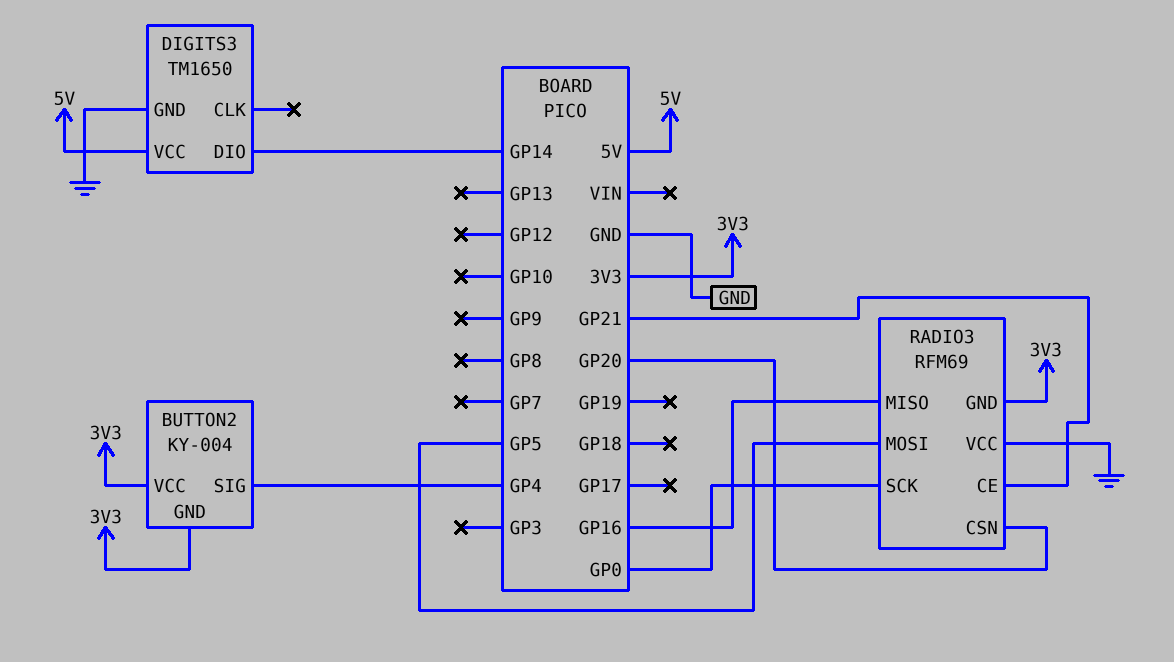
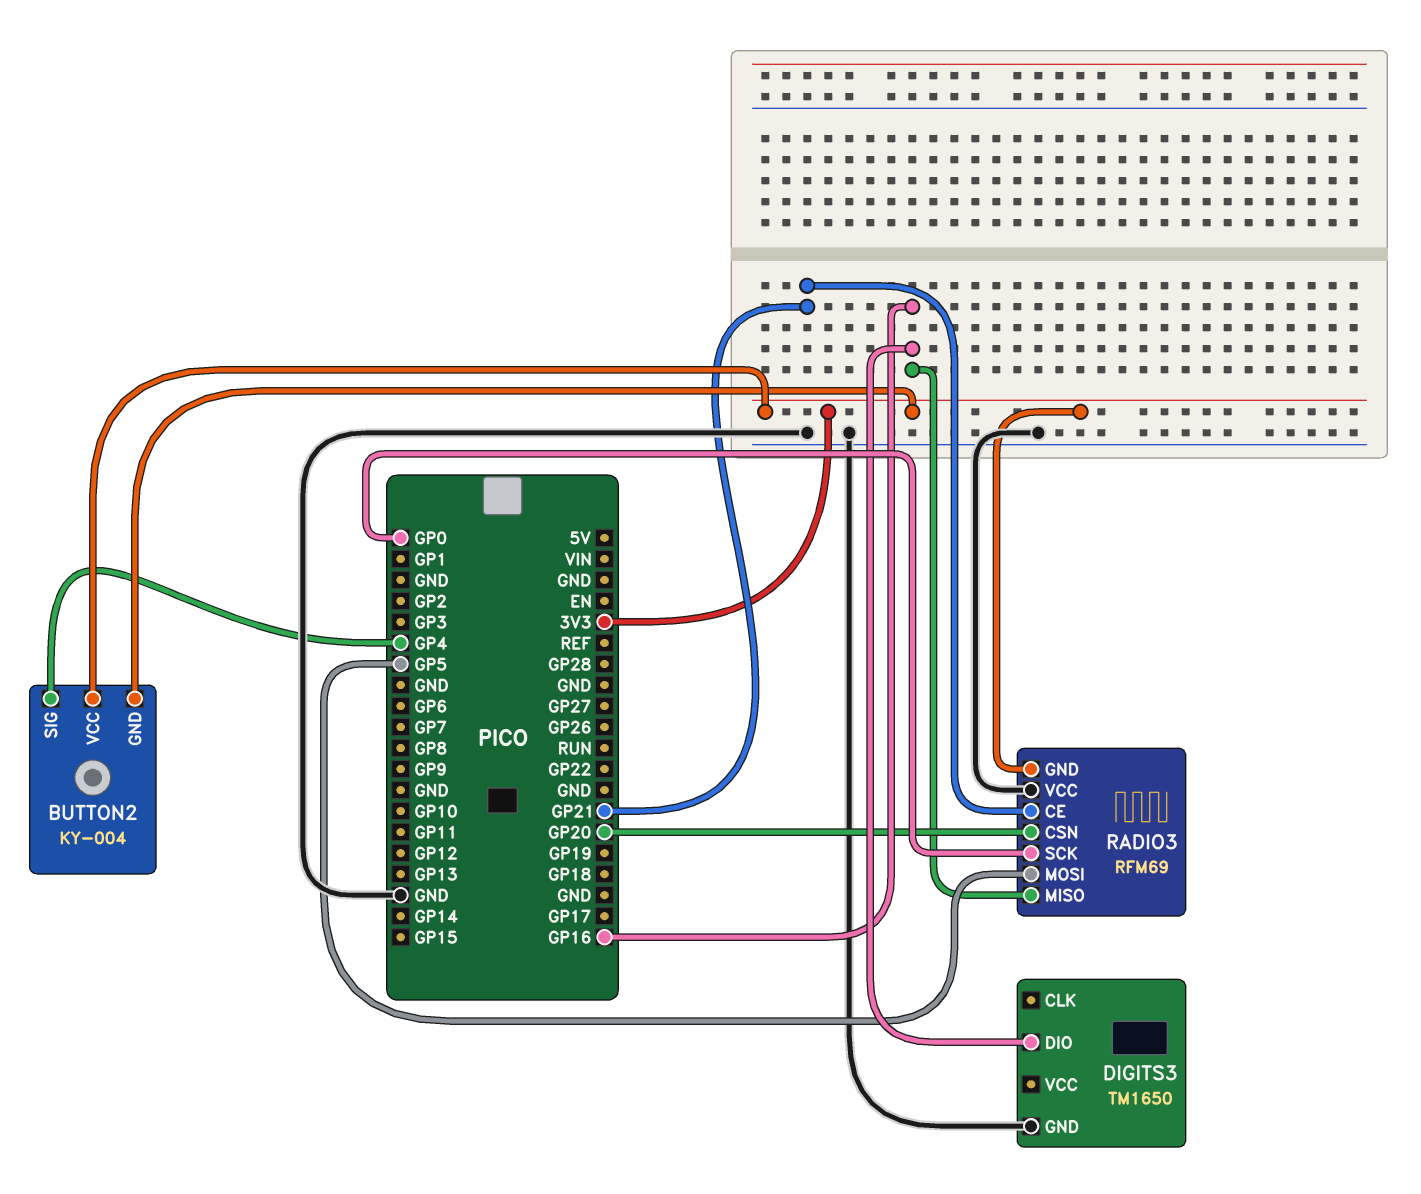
DIGITS3 pin DIO: GP14 -> GP16
DIGITS3 pin VCC: 5V -> none

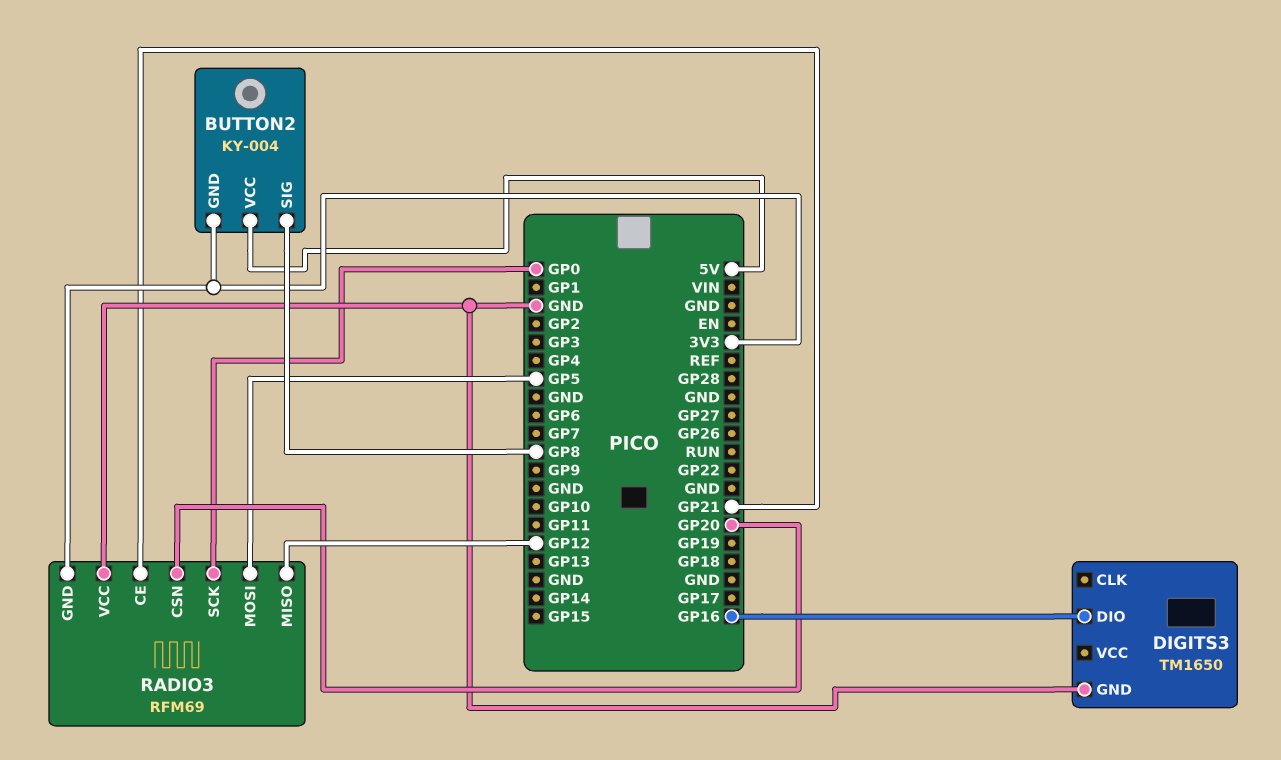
BUTTON2 pin SIG: GP4 -> GP8
BUTTON2 pin VCC: 3V3 -> 5V
RADIO3 pin MISO: GP16 -> GP12

